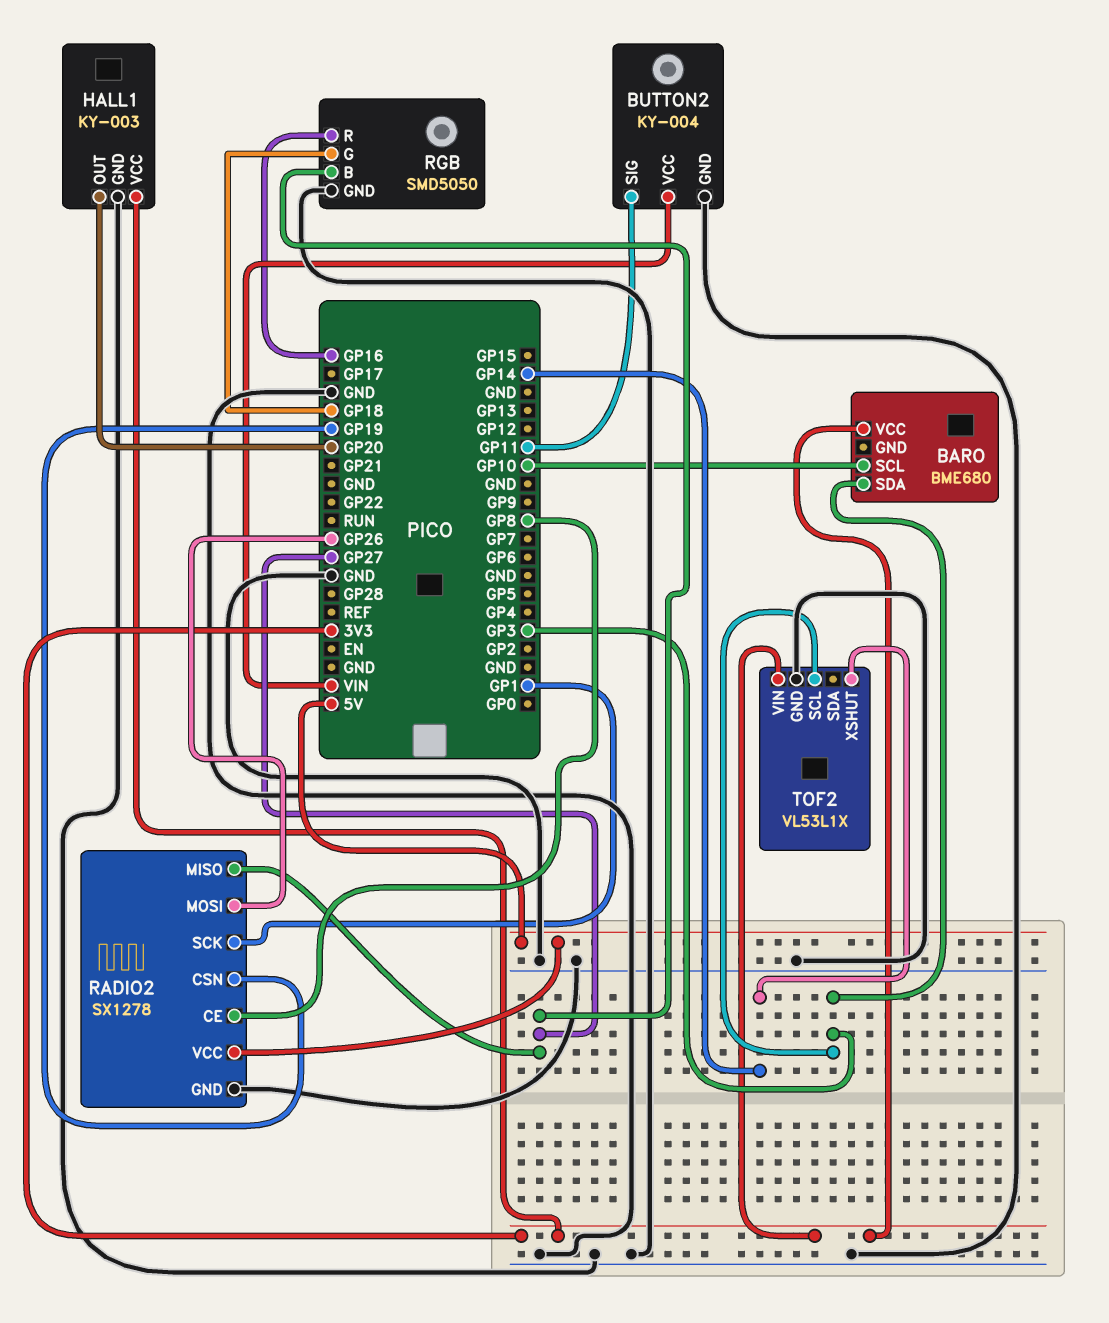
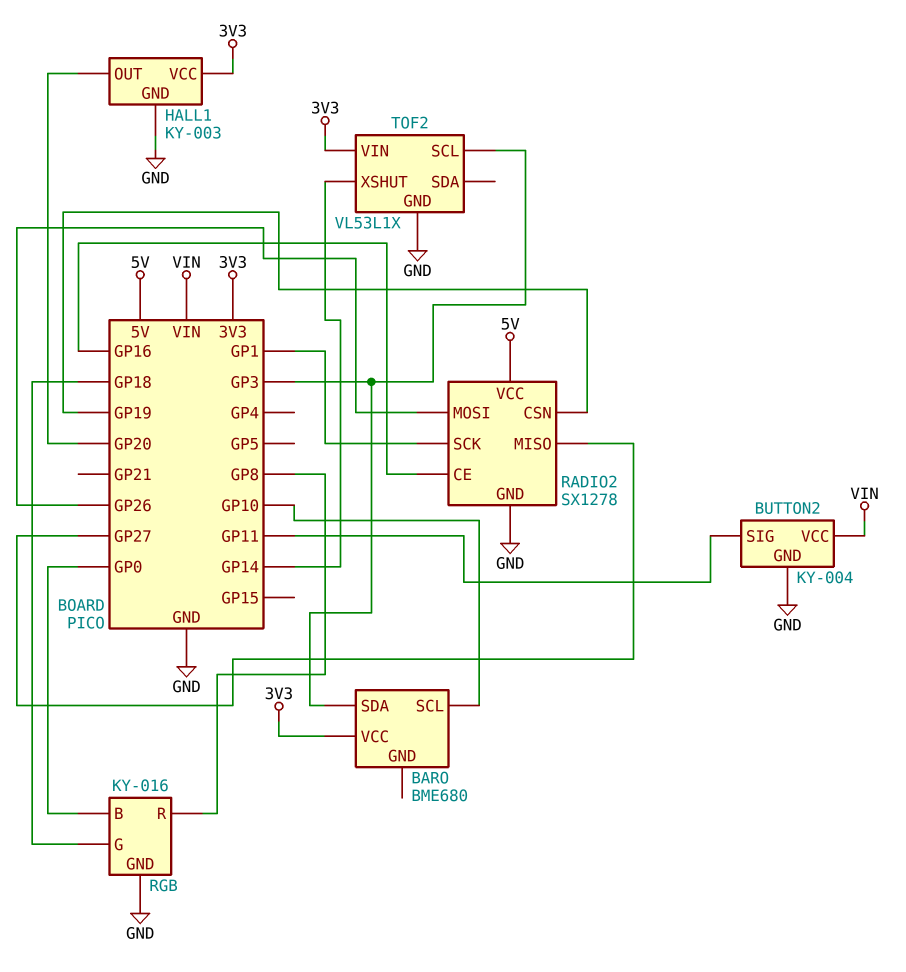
RADIO2 pin CE: GP8 -> GP16
RGB: SMD5050 -> KY-016
RGB pin B: GP27 -> GP0
RGB pin R: GP16 -> GP8

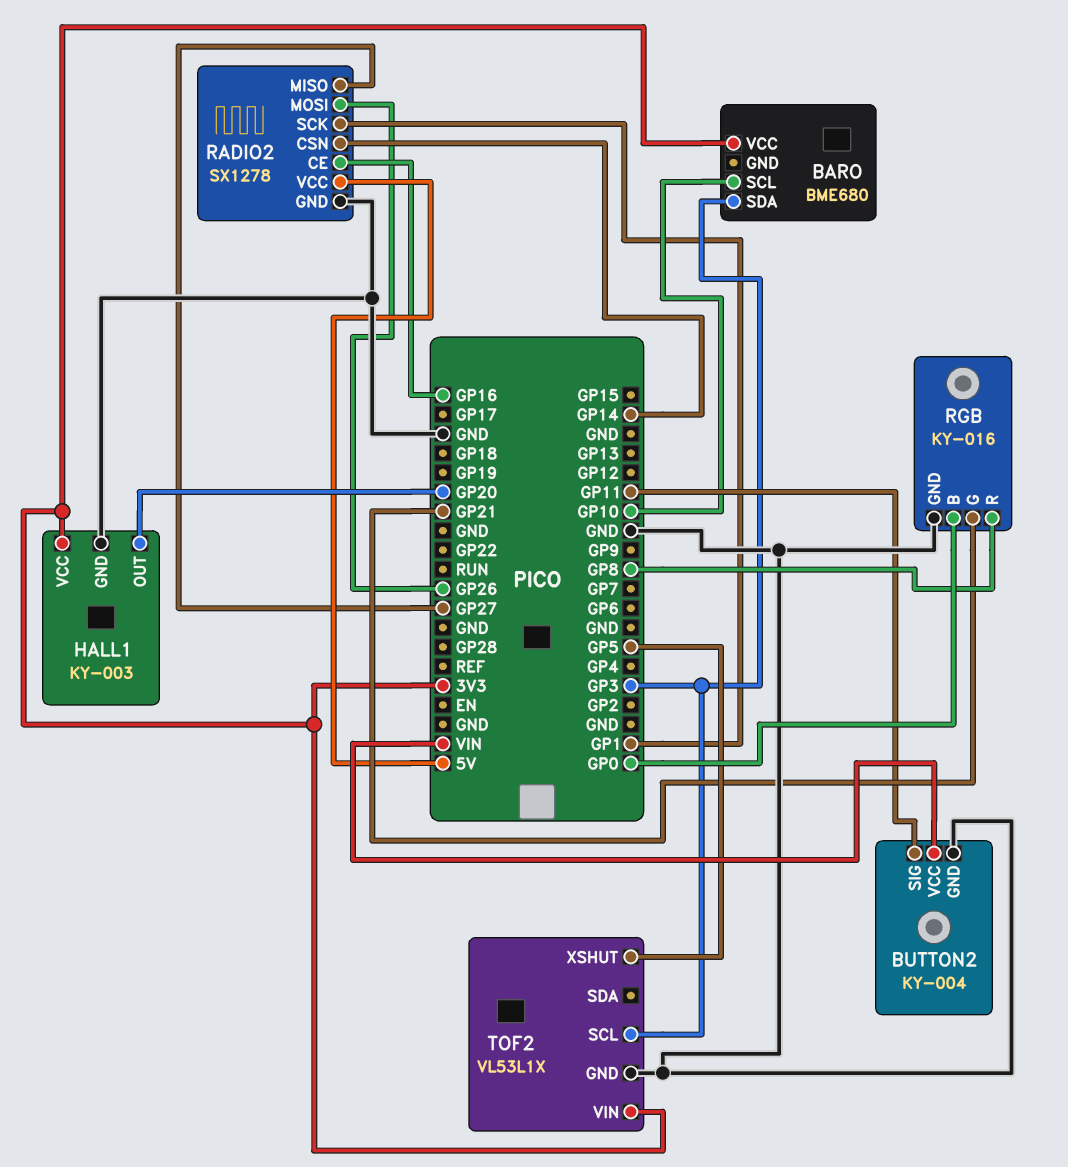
RADIO2 pin CSN: GP19 -> GP14
RGB pin G: GP18 -> GP21
TOF2 pin XSHUT: GP14 -> GP5

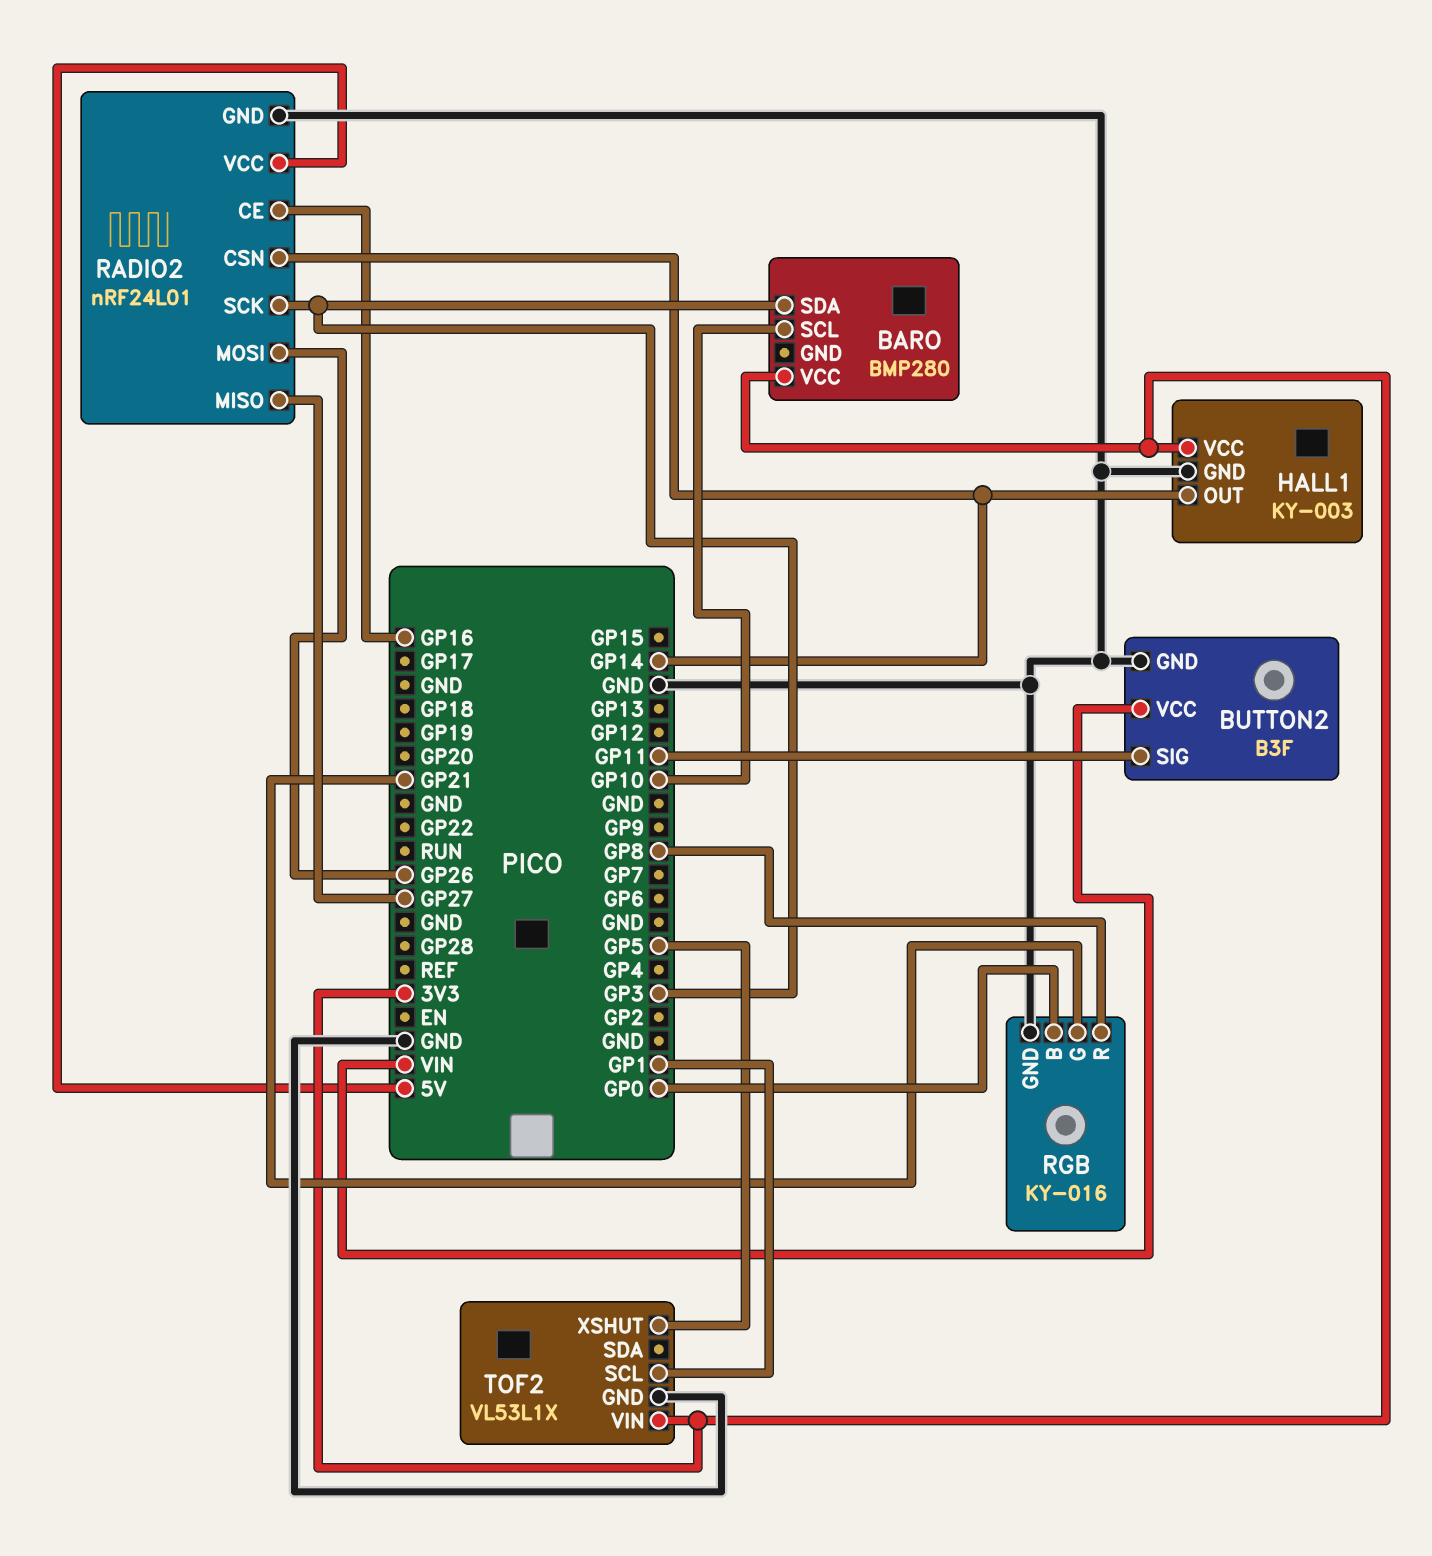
BARO: BME680 -> BMP280
BUTTON2: KY-004 -> B3F
HALL1 pin OUT: GP20 -> GP14
RADIO2: SX1278 -> nRF24L01
RADIO2 pin SCK: GP1 -> GP3
TOF2 pin SCL: GP3 -> GP1

